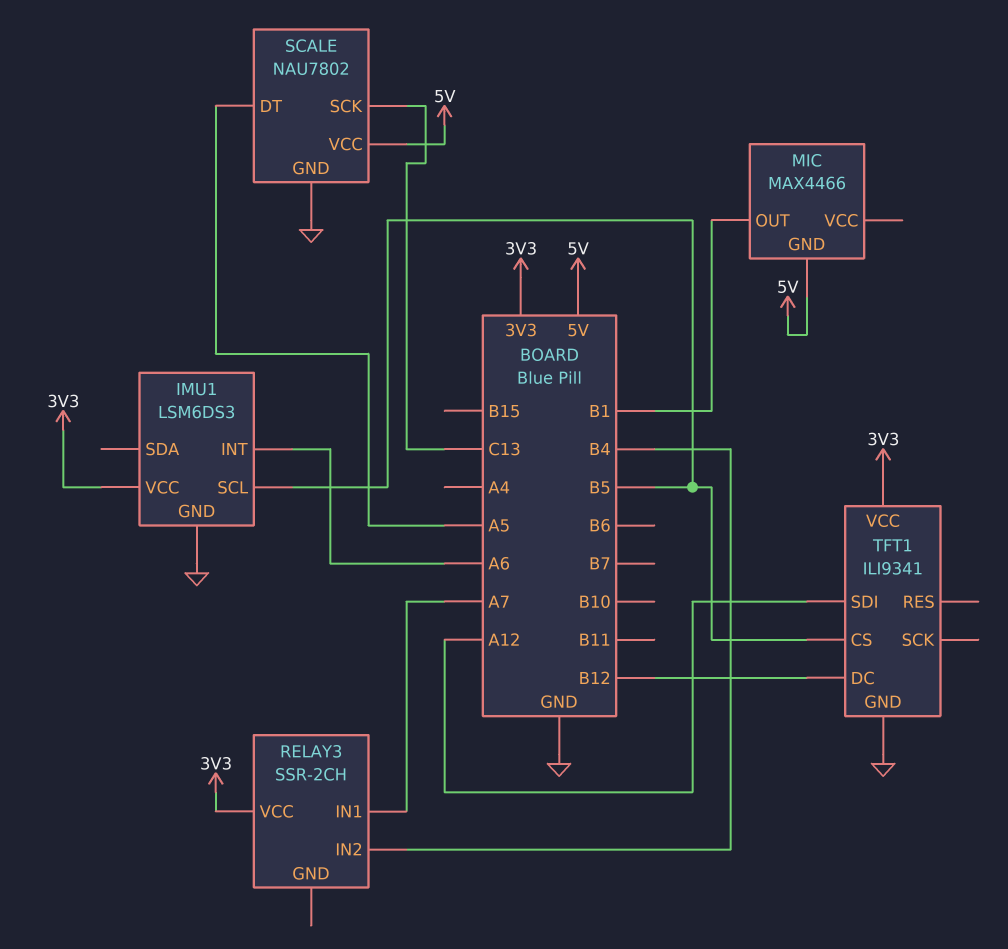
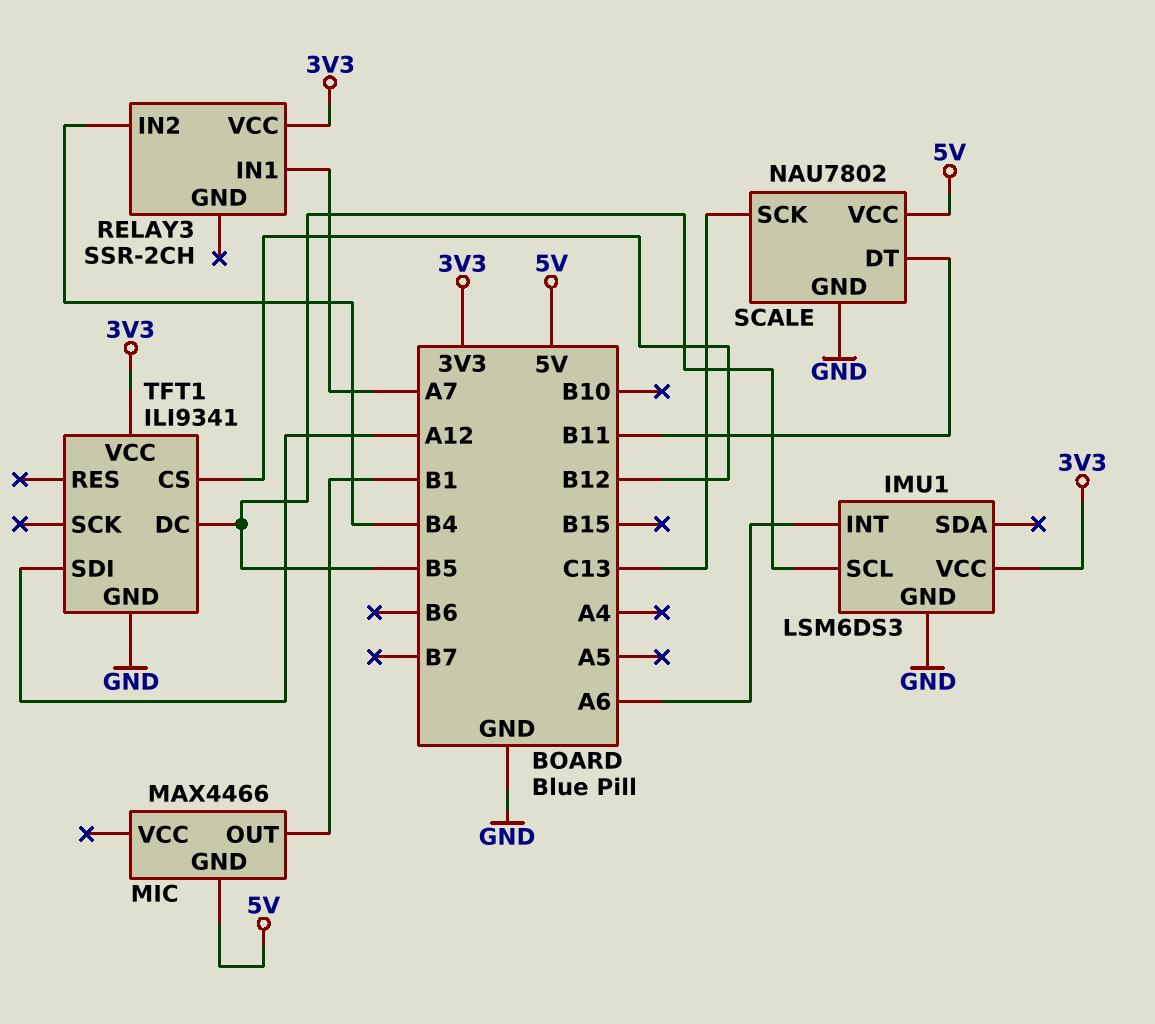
SCALE pin DT: A5 -> B11
TFT1 pin CS: B5 -> B12
TFT1 pin DC: B12 -> B5

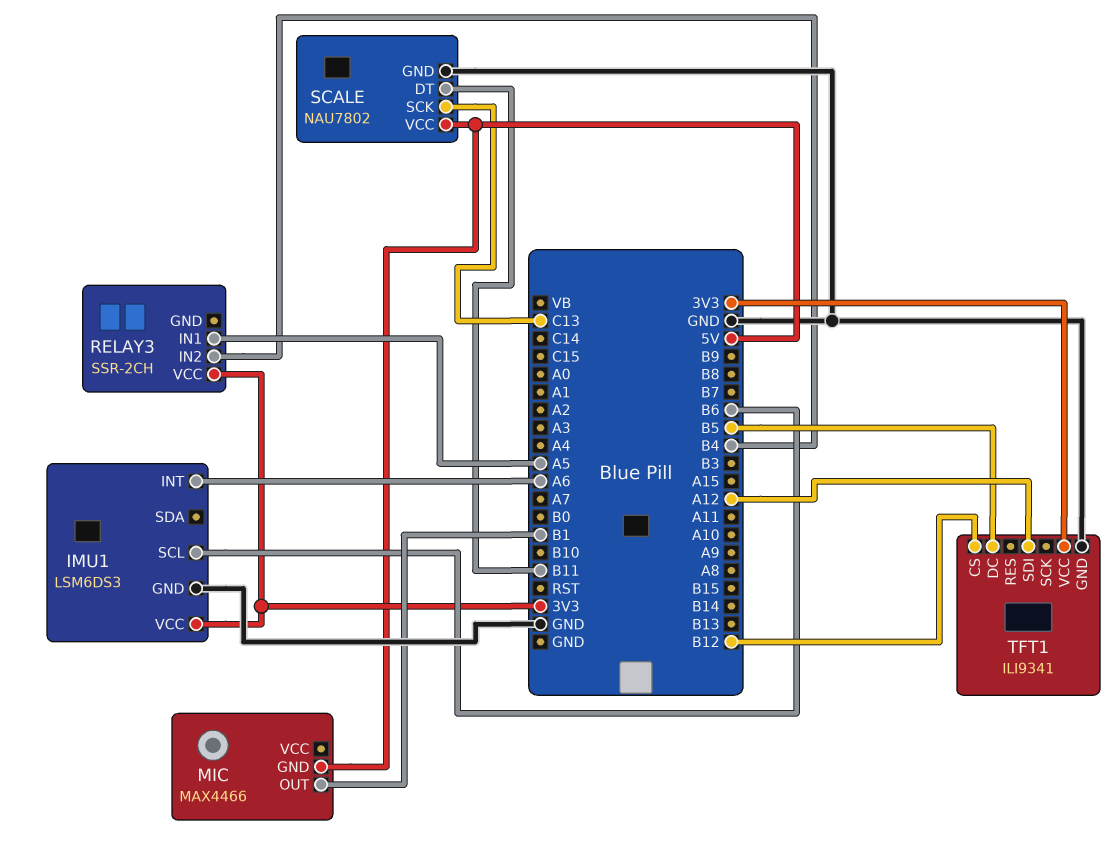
IMU1 pin SCL: B5 -> B6
RELAY3 pin IN1: A7 -> A5

